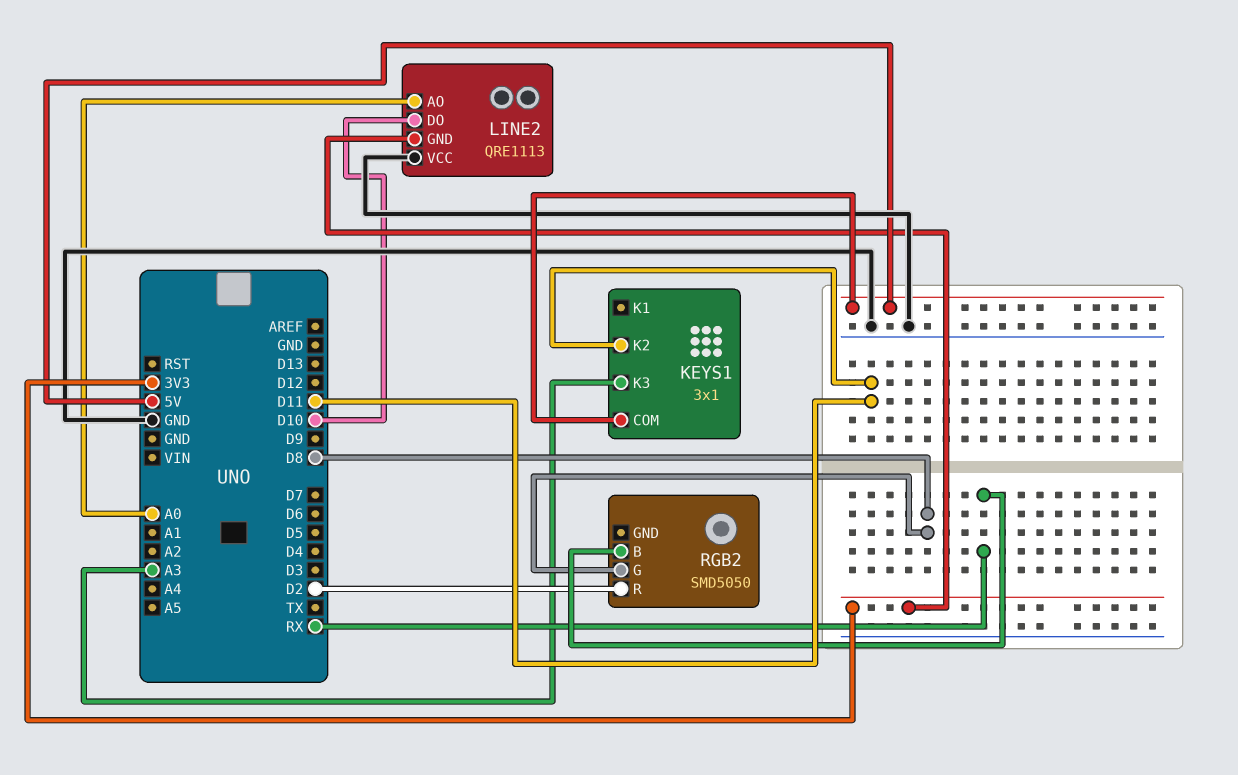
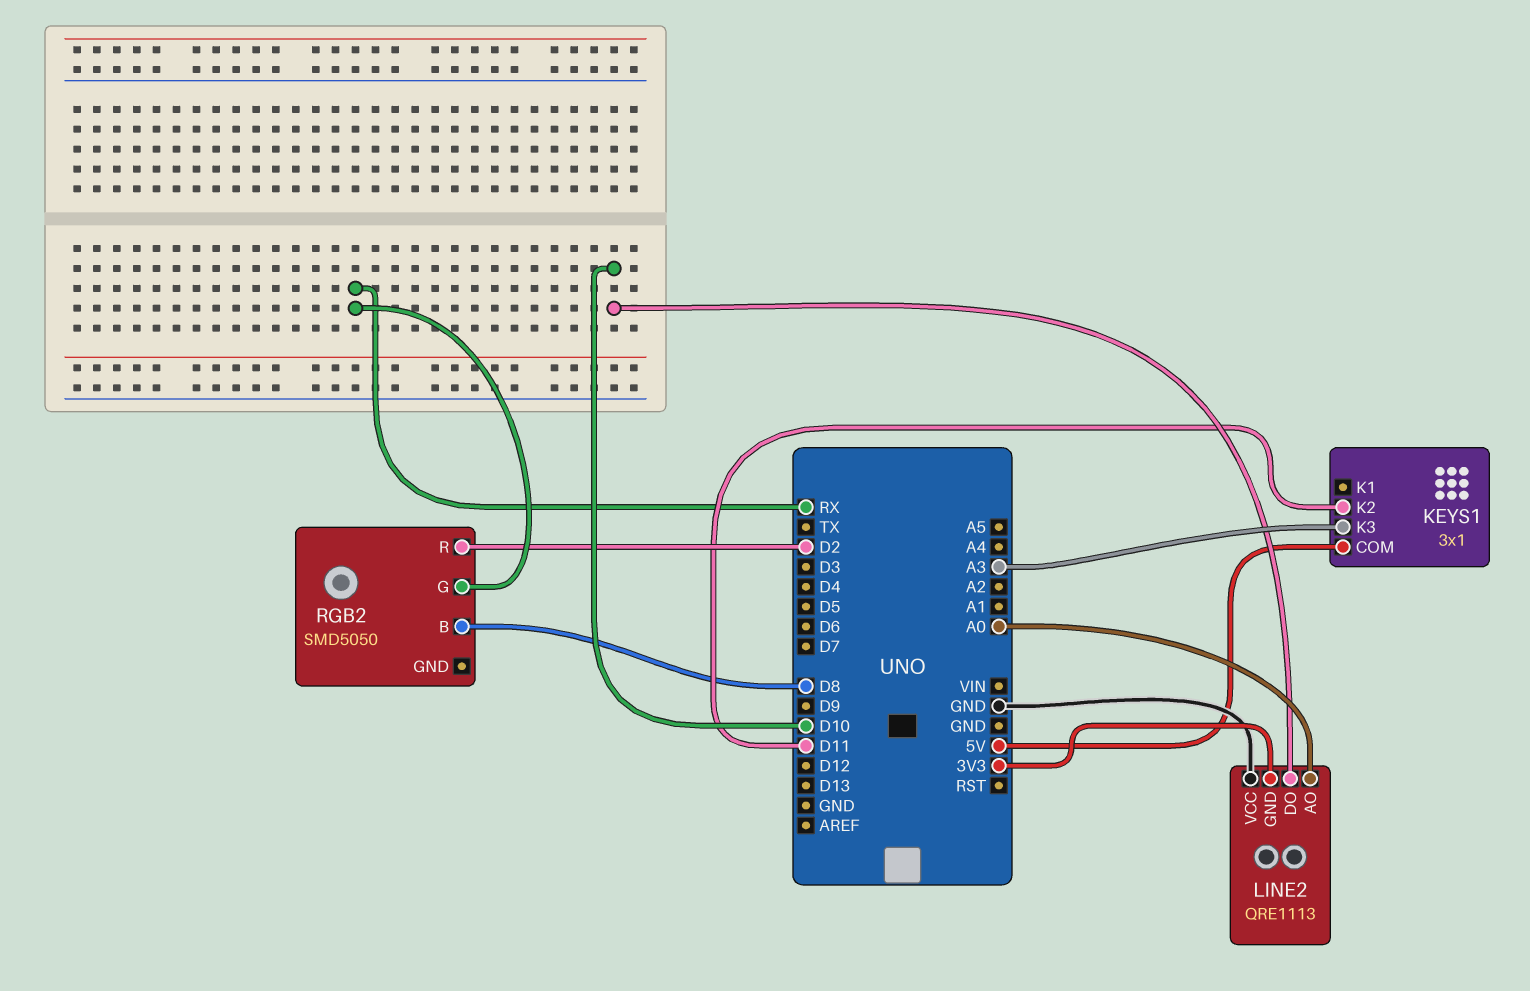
RGB2 pin B: RX -> D8
RGB2 pin G: D8 -> RX

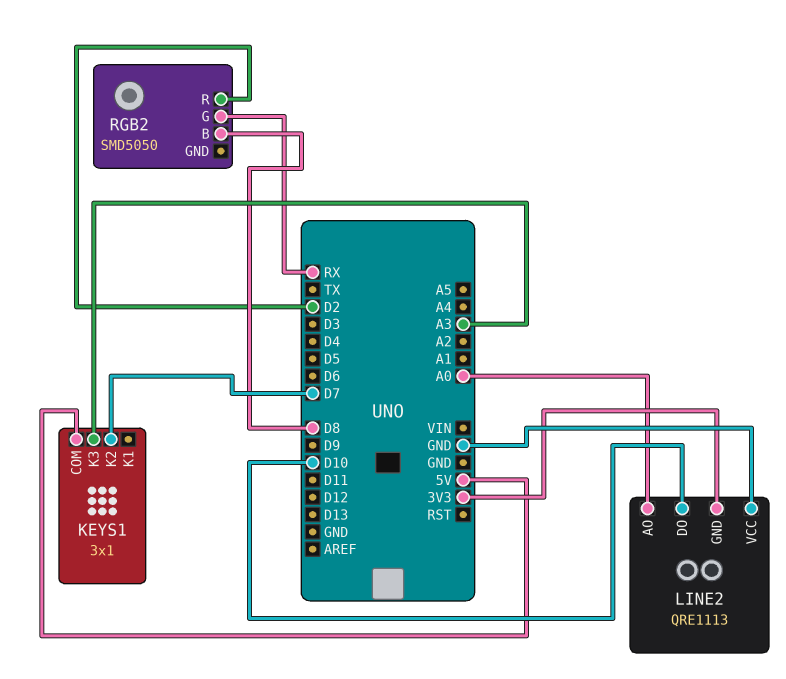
KEYS1 pin K2: D11 -> D7

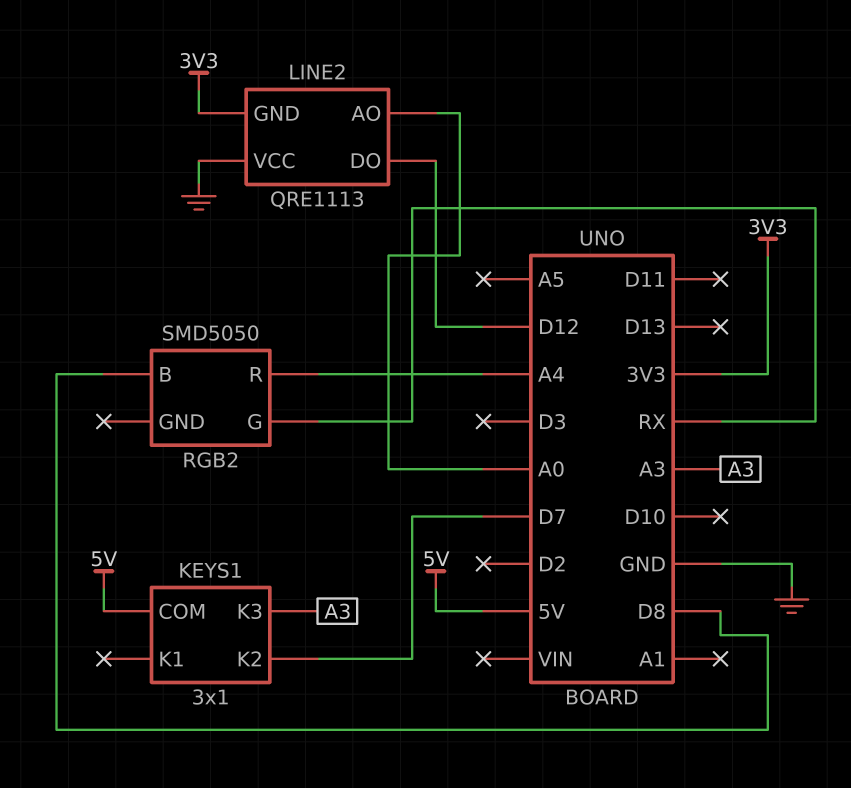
LINE2 pin DO: D10 -> D12
RGB2 pin R: D2 -> A4

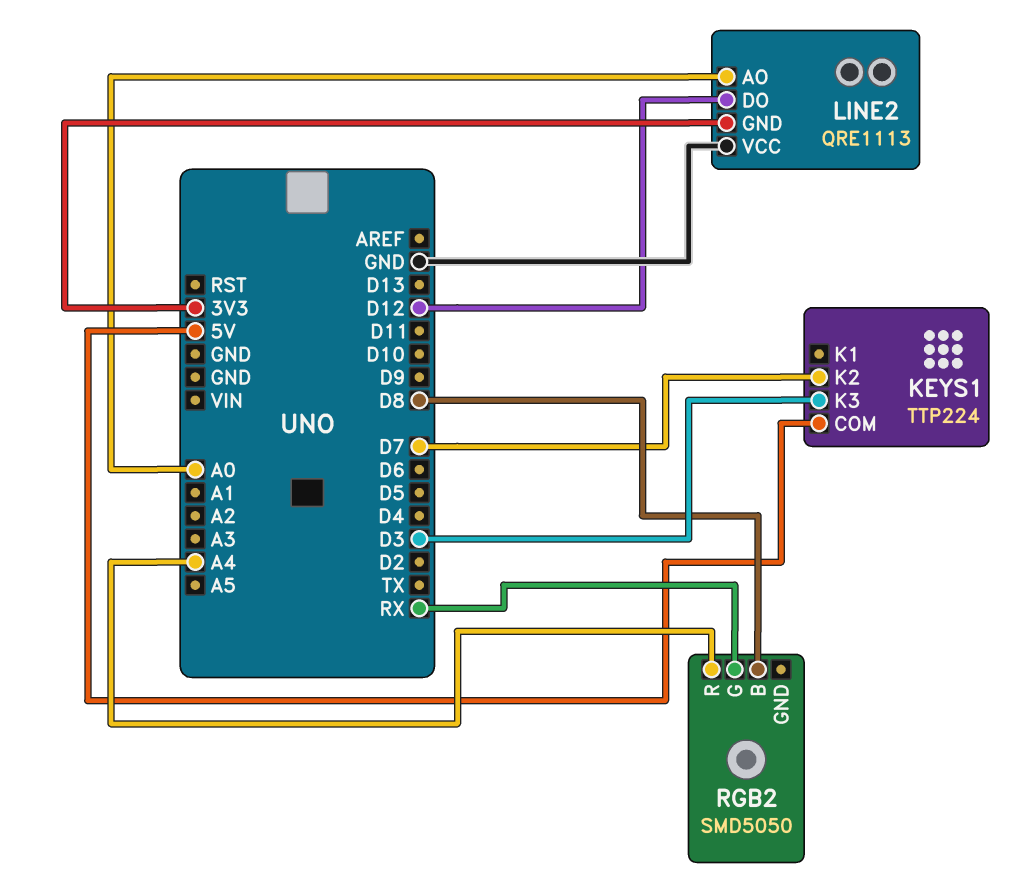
KEYS1: 3x1 -> TTP224
KEYS1 pin K3: A3 -> D3

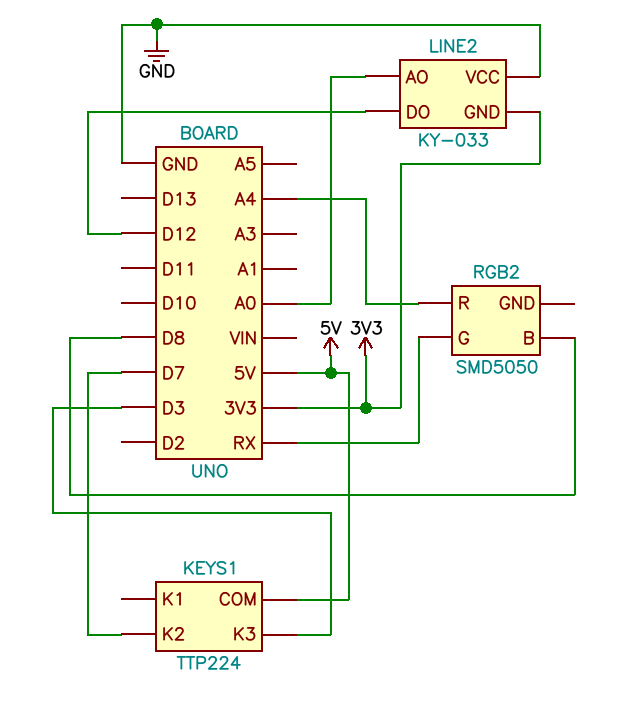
LINE2: QRE1113 -> KY-033

